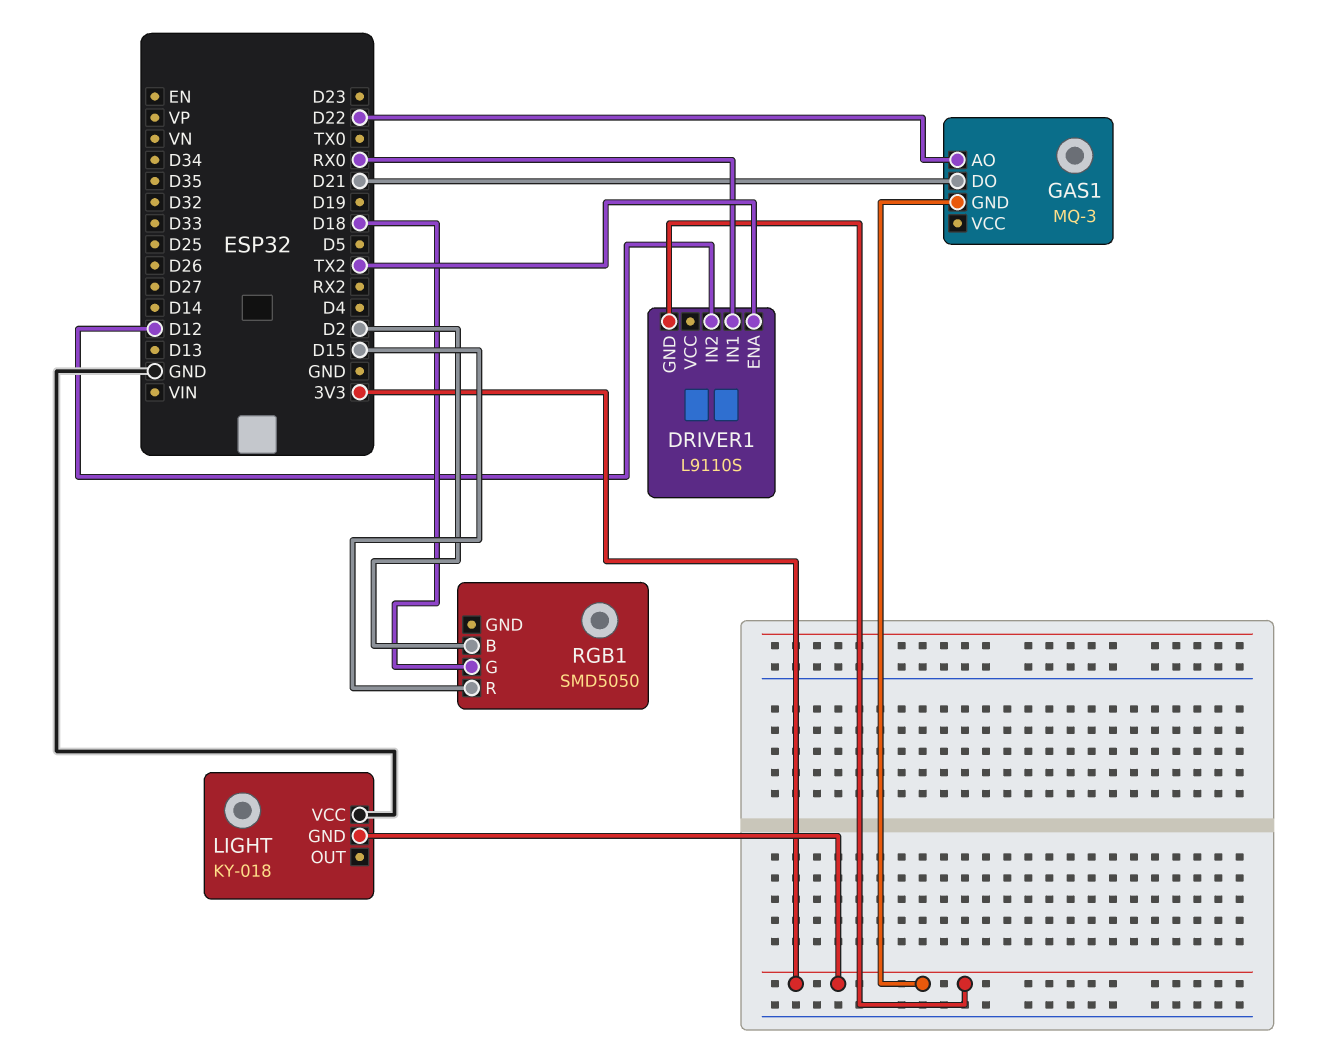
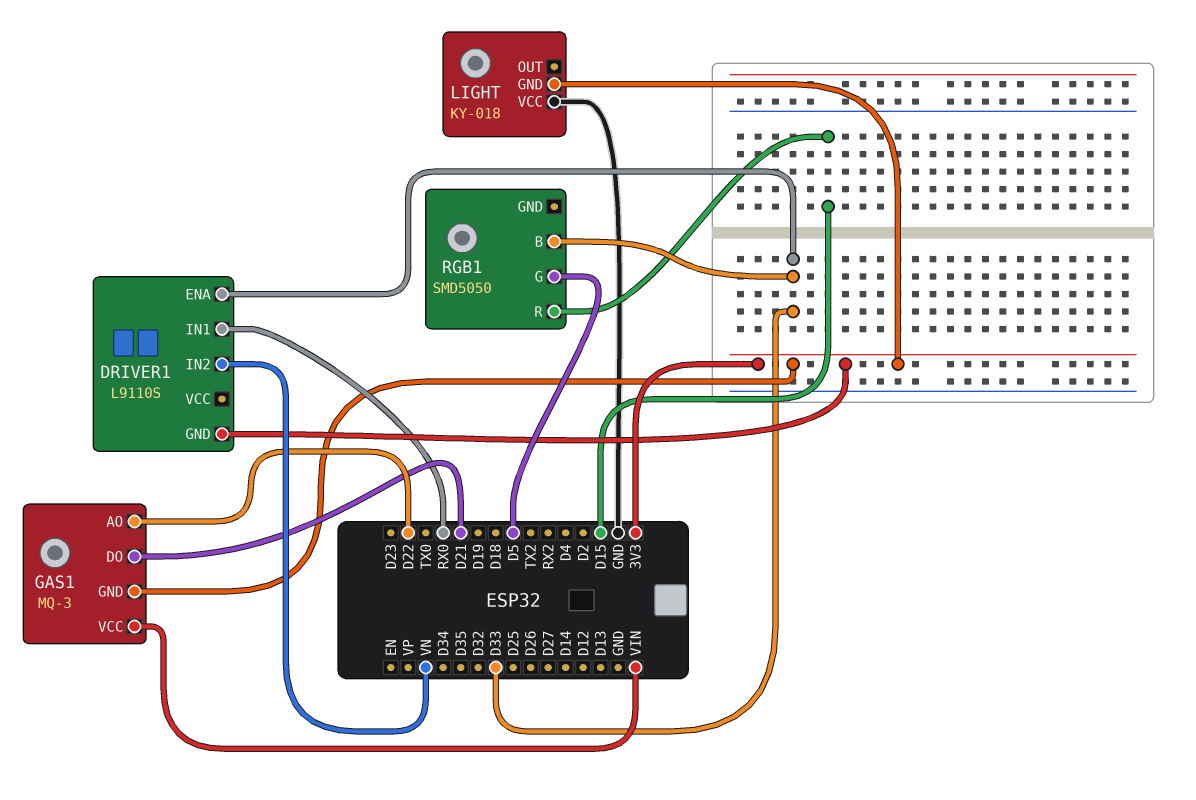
DRIVER1 pin ENA: TX2 -> D33
DRIVER1 pin IN2: D12 -> VN
GAS1 pin VCC: none -> VIN
RGB1 pin B: D2 -> D33
RGB1 pin G: D18 -> D5

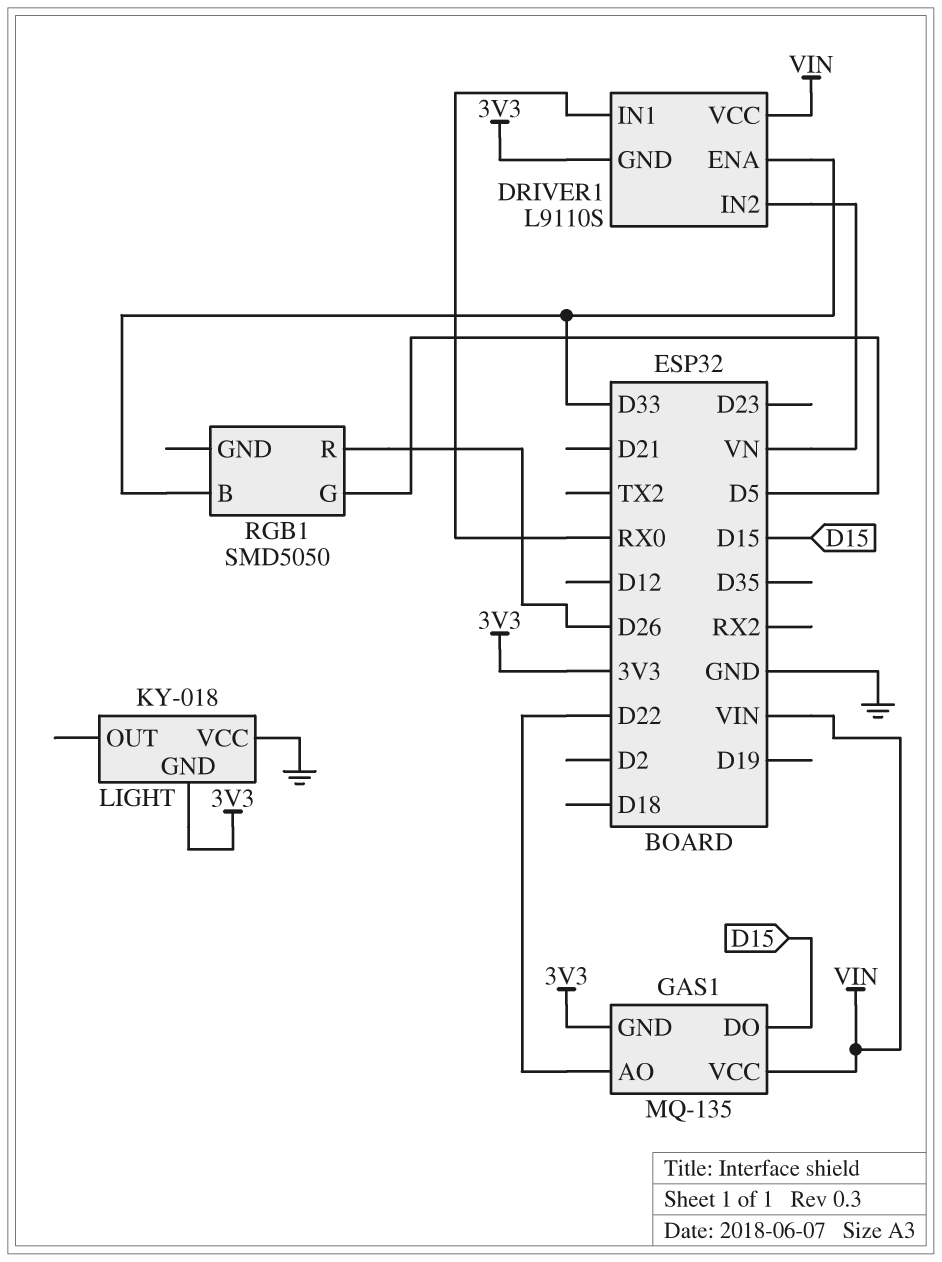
DRIVER1 pin VCC: none -> VIN
GAS1: MQ-3 -> MQ-135
GAS1 pin DO: D21 -> D15
RGB1 pin R: D15 -> D26

